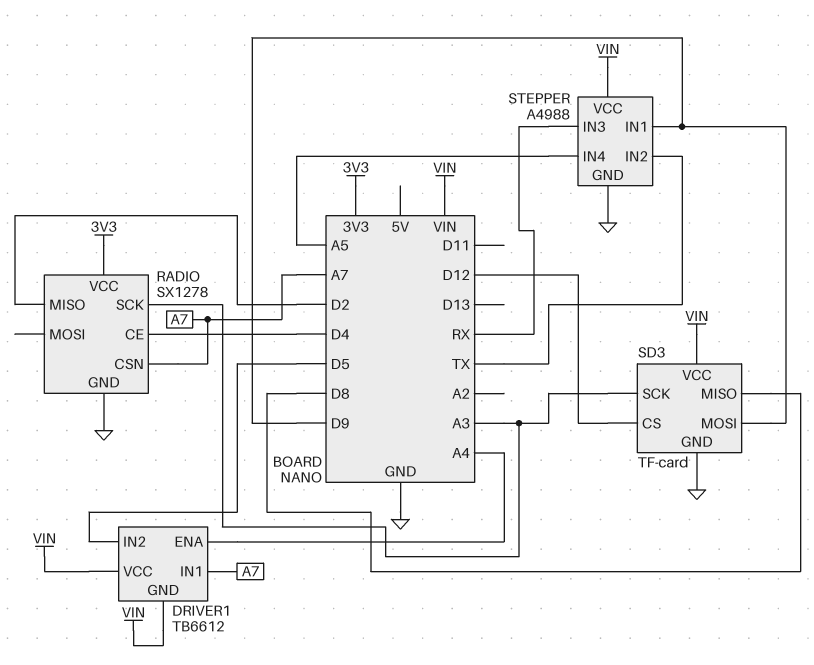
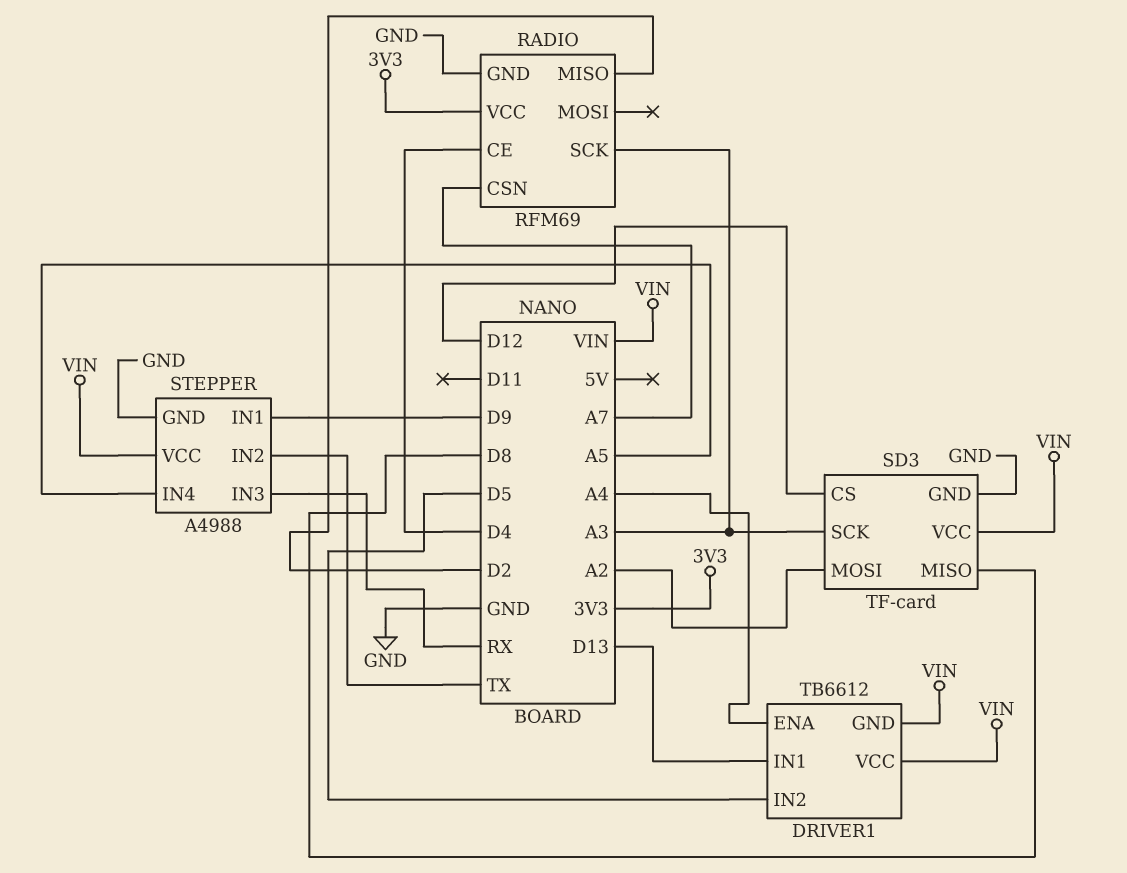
DRIVER1 pin IN1: A7 -> D13
RADIO: SX1278 -> RFM69
SD3 pin MOSI: D9 -> A2

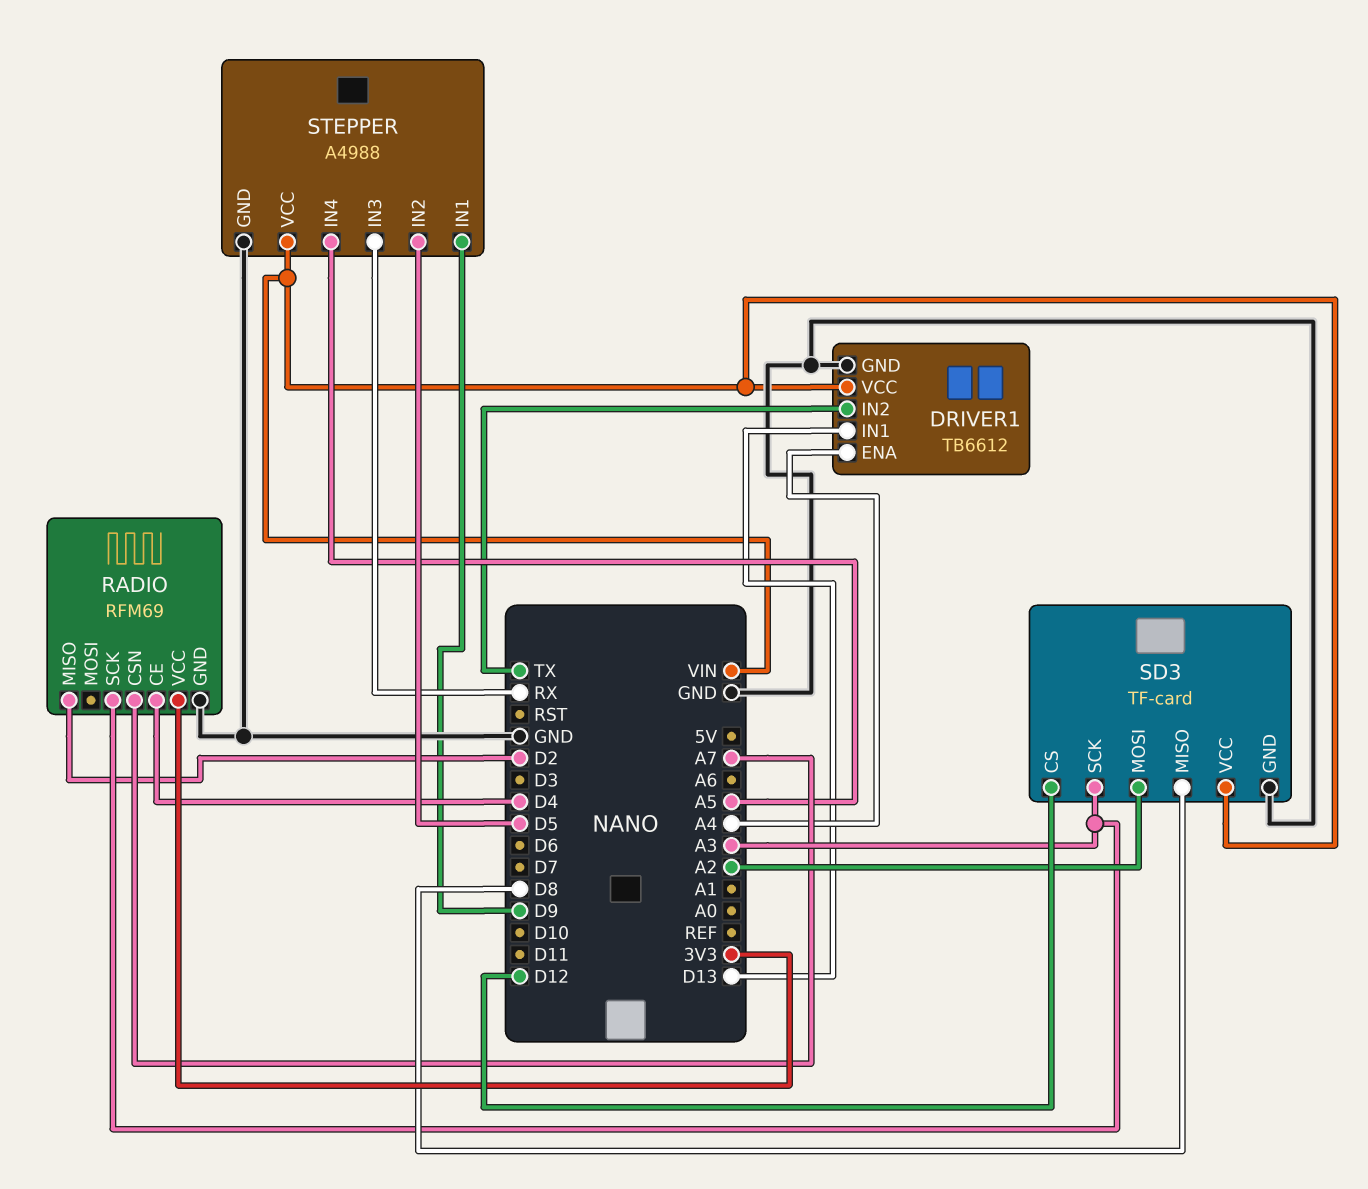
DRIVER1 pin GND: VIN -> GND
DRIVER1 pin IN2: D5 -> TX
STEPPER pin IN2: TX -> D5

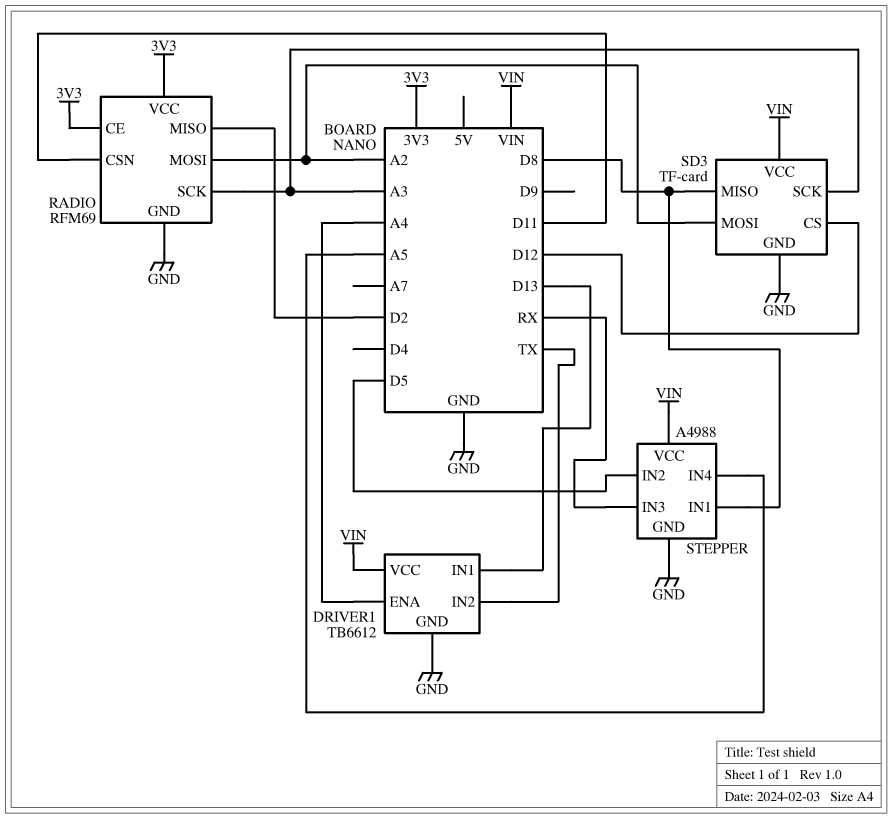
RADIO pin CE: D4 -> 3V3
RADIO pin CSN: A7 -> D11
RADIO pin MOSI: none -> A2
STEPPER pin IN1: D9 -> D8

